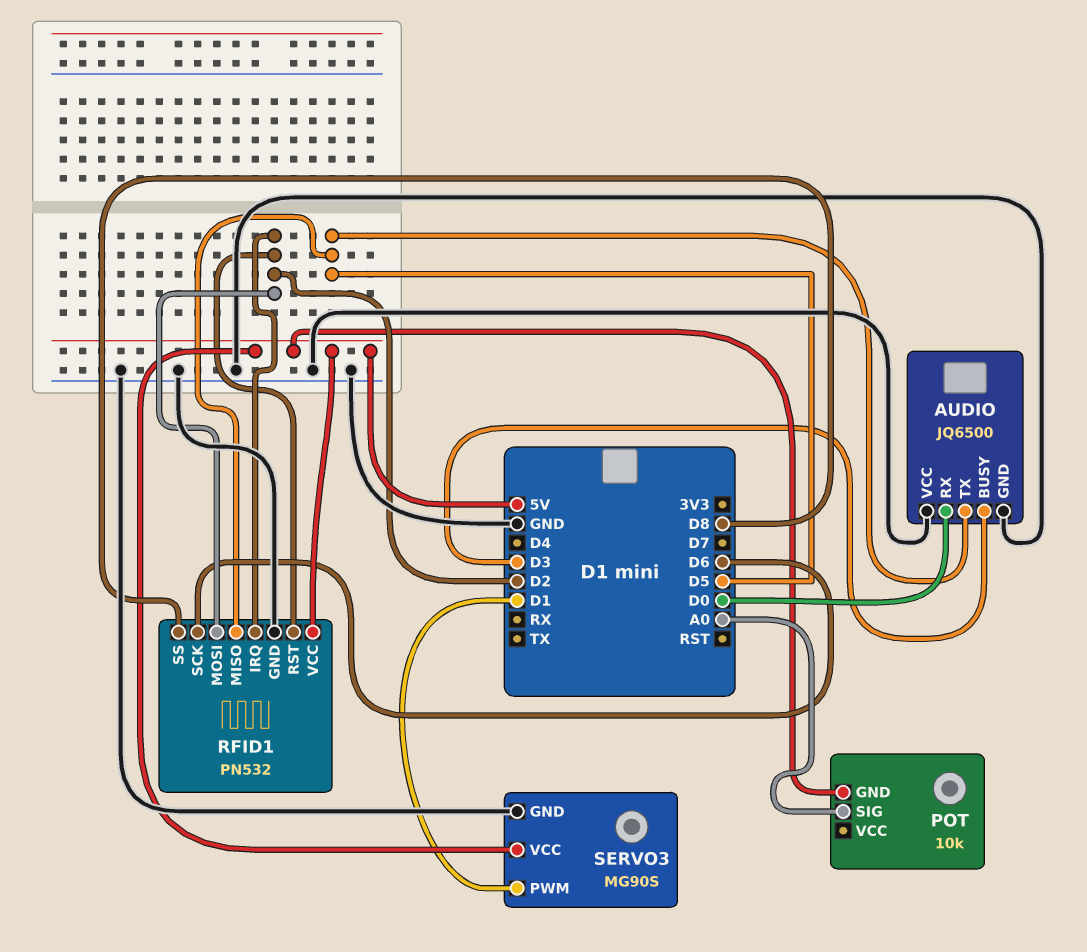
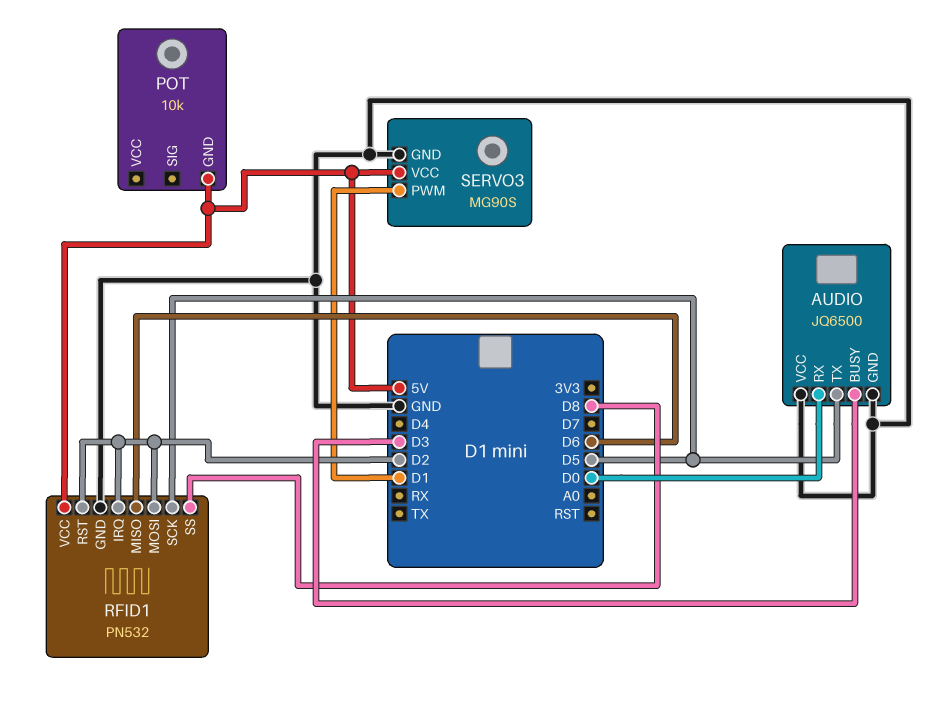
POT pin SIG: A0 -> none
RFID1 pin MISO: D5 -> D6
RFID1 pin SCK: D6 -> D5

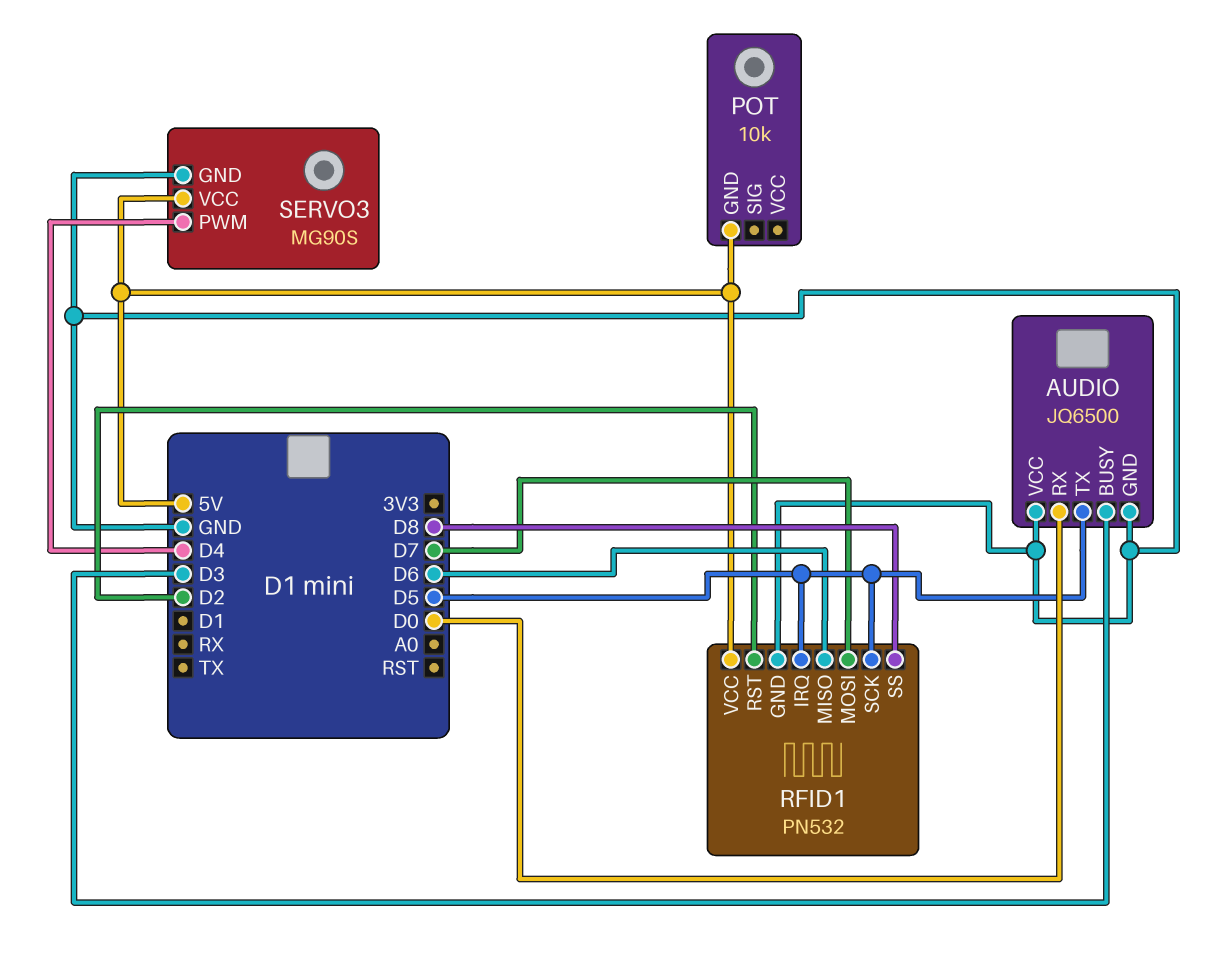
RFID1 pin IRQ: D2 -> D5
RFID1 pin MOSI: D2 -> D7
SERVO3 pin PWM: D1 -> D4

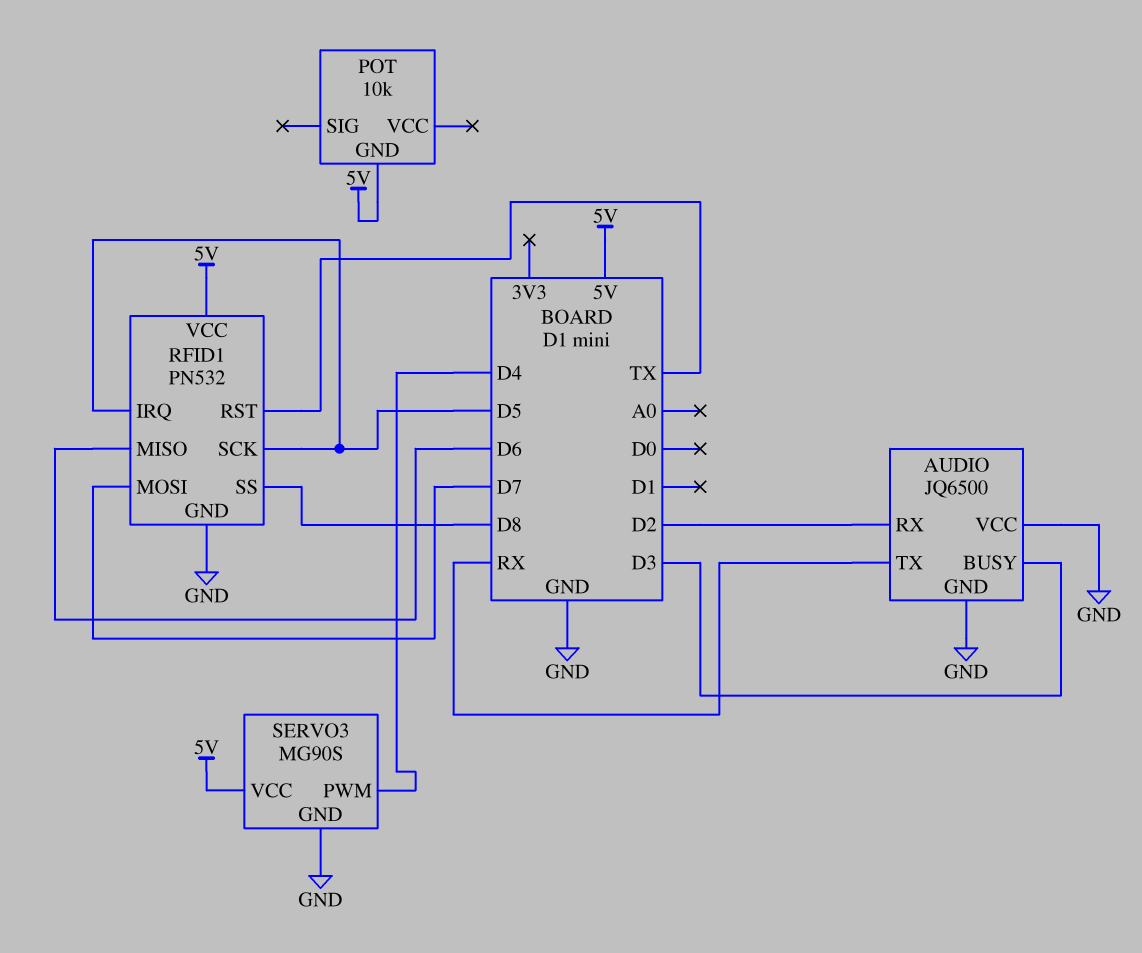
AUDIO pin RX: D0 -> D2
AUDIO pin TX: D5 -> RX
RFID1 pin RST: D2 -> TX

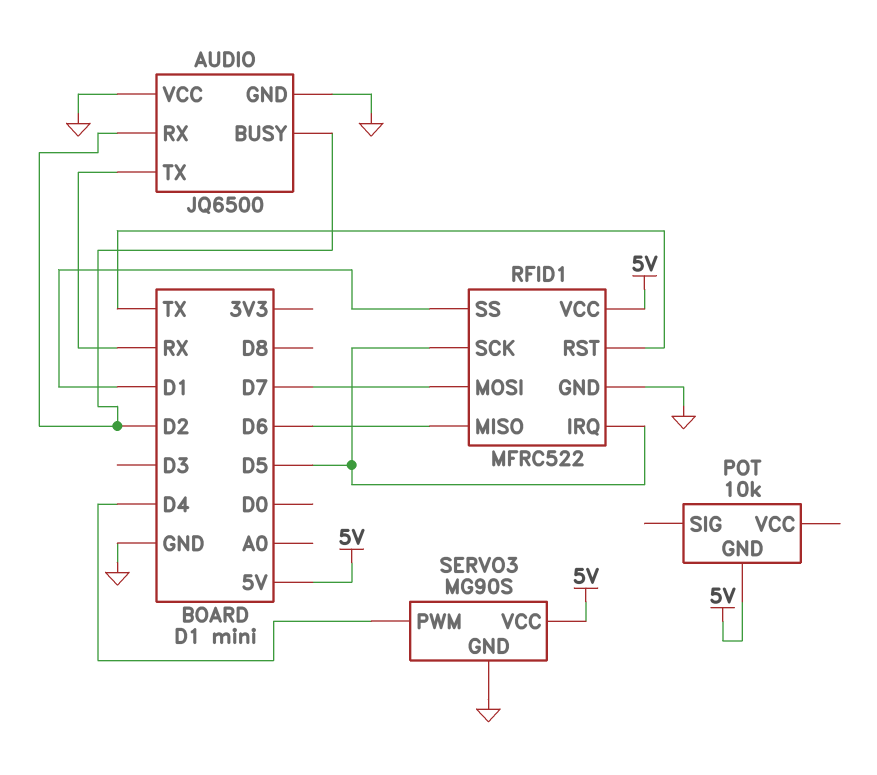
AUDIO pin BUSY: D3 -> D2
RFID1: PN532 -> MFRC522
RFID1 pin SS: D8 -> D1

